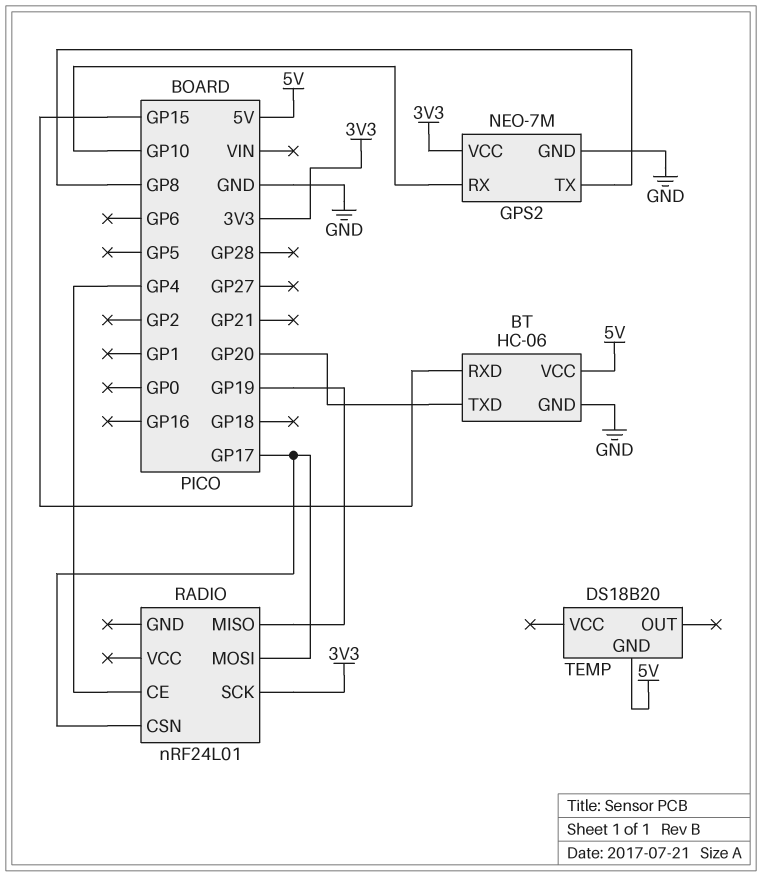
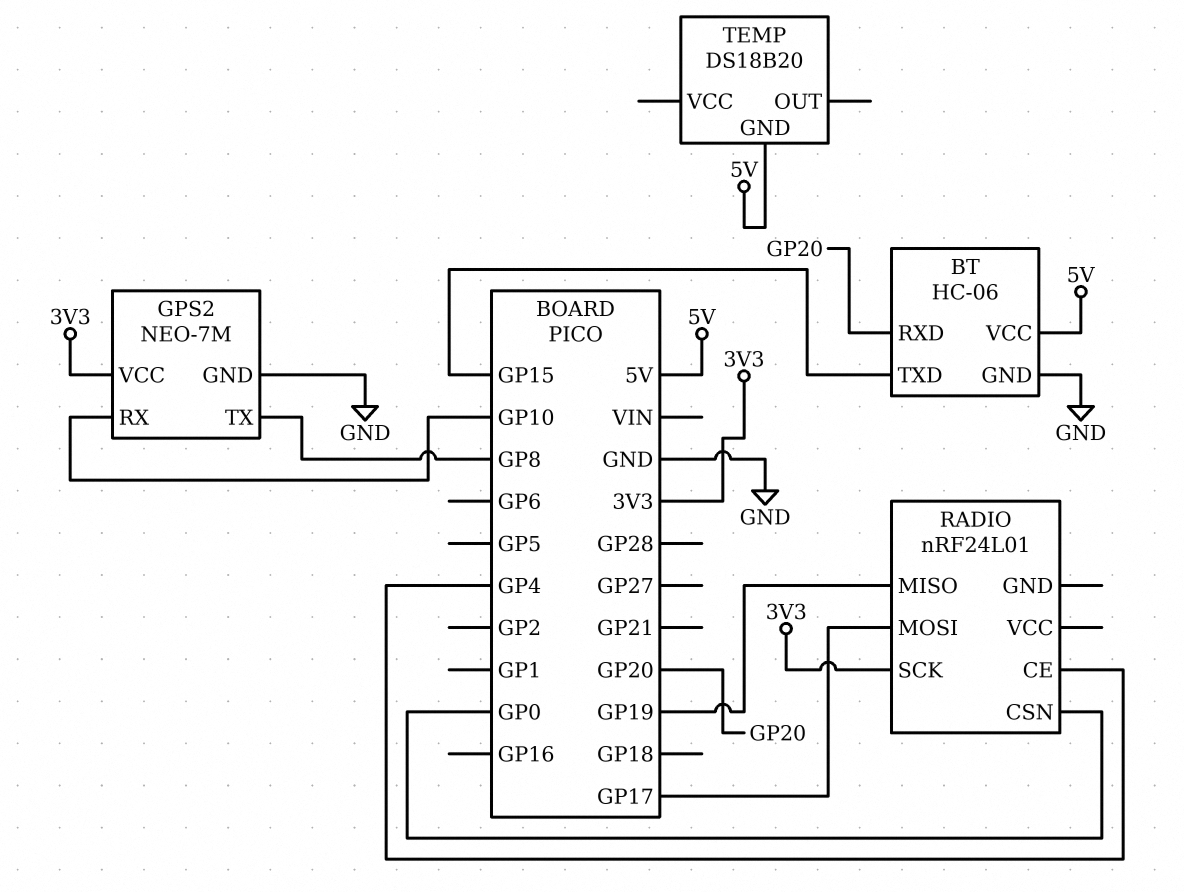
BT pin RXD: GP15 -> GP20
BT pin TXD: GP20 -> GP15
RADIO pin CSN: GP17 -> GP0

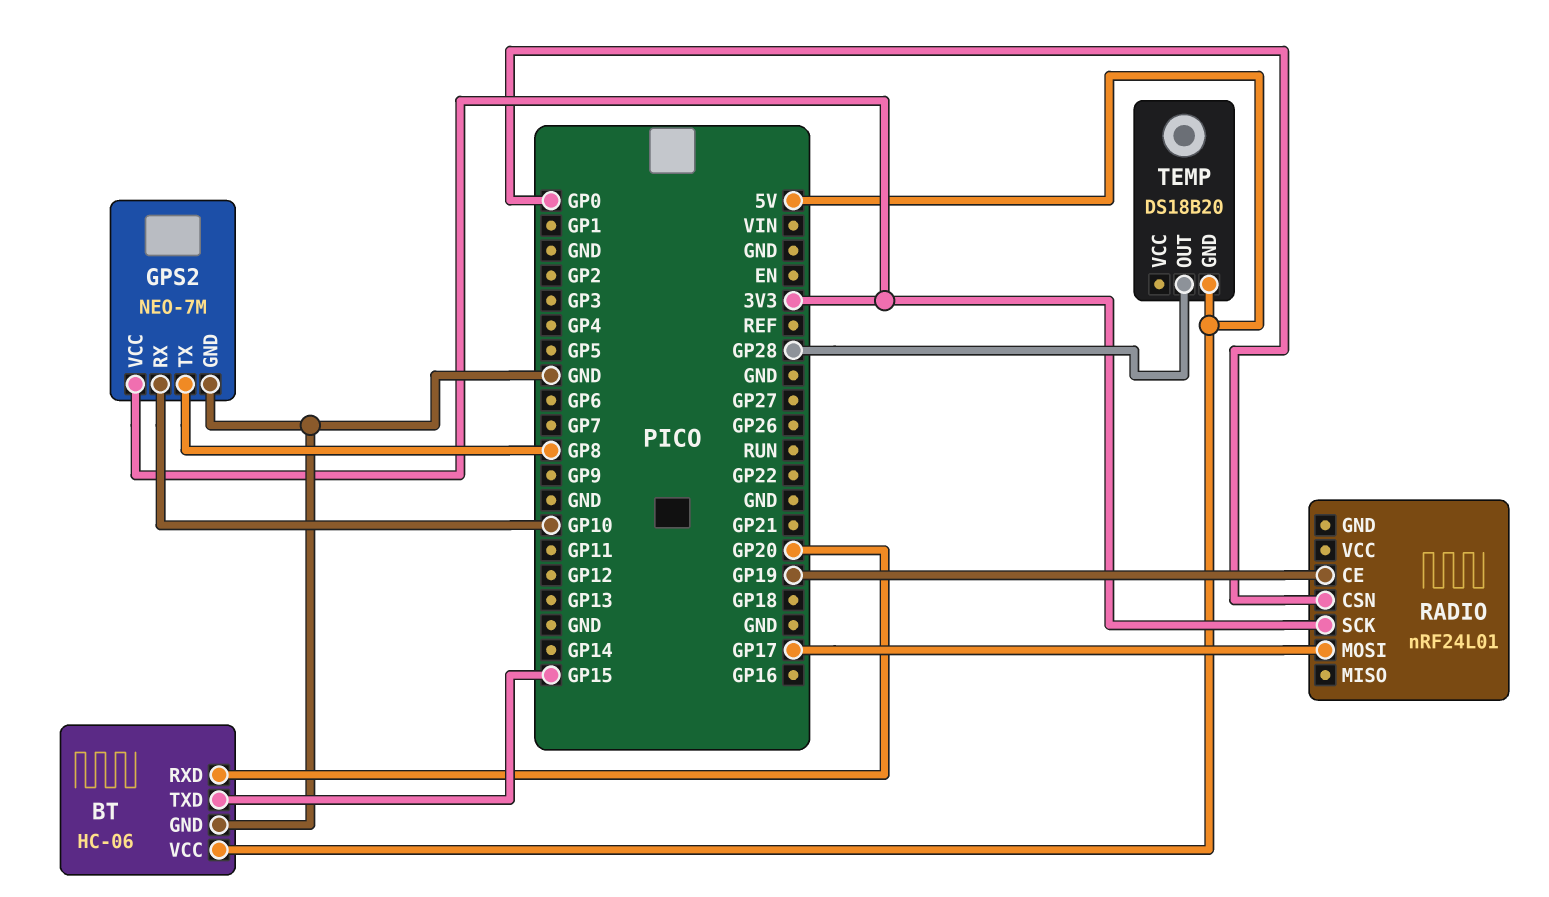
RADIO pin CE: GP4 -> GP19
RADIO pin MISO: GP19 -> none
TEMP pin OUT: none -> GP28

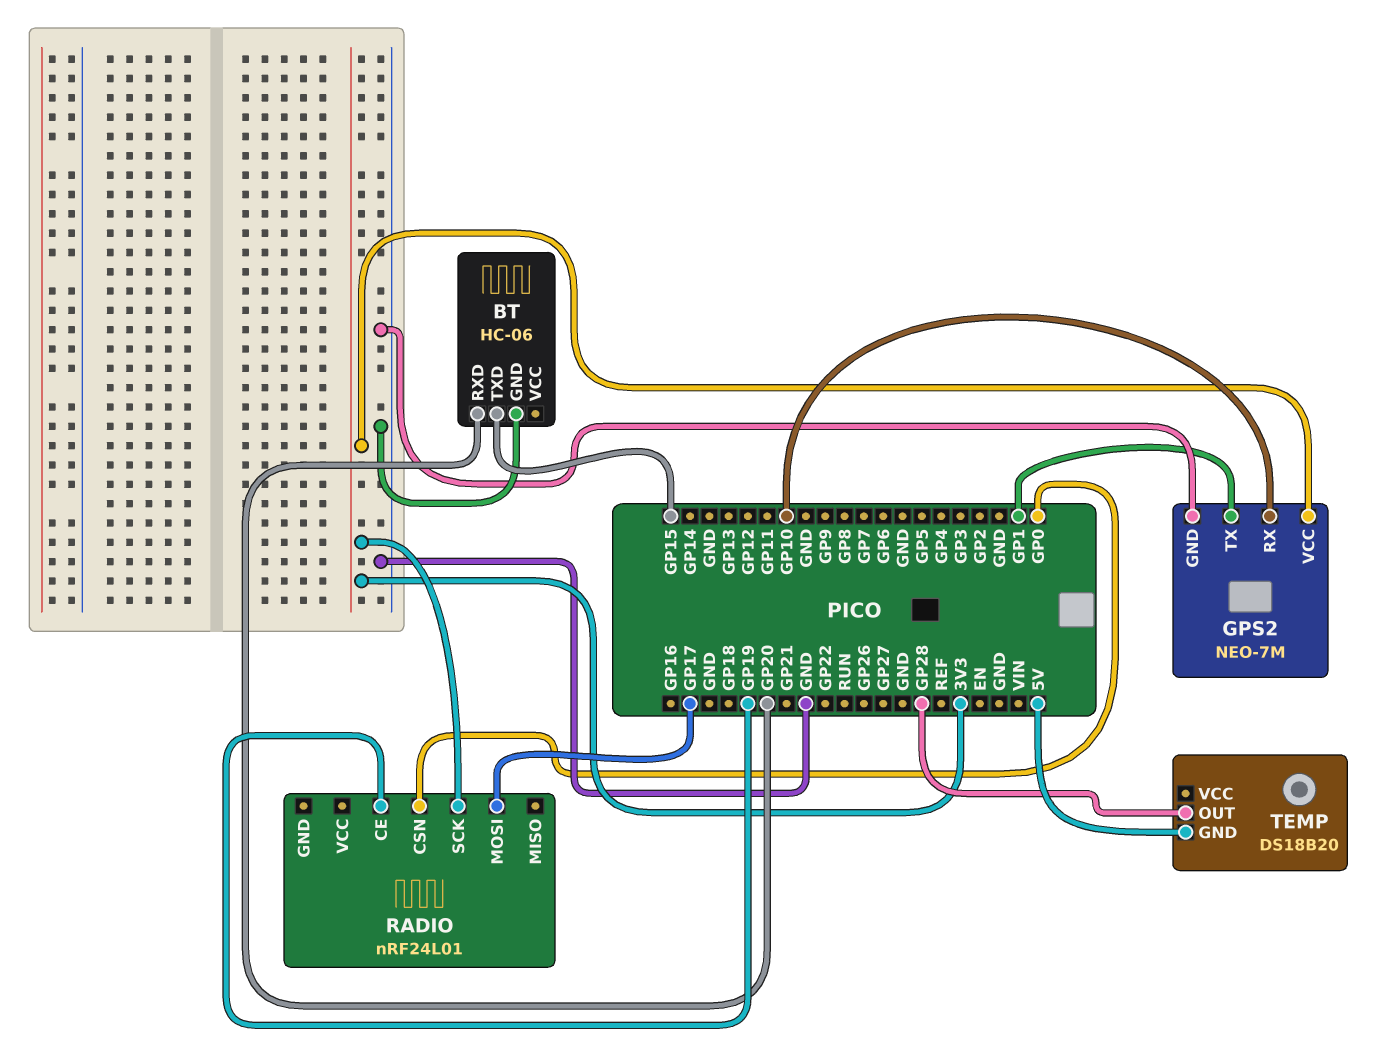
BT pin VCC: 5V -> none
GPS2 pin TX: GP8 -> GP1

